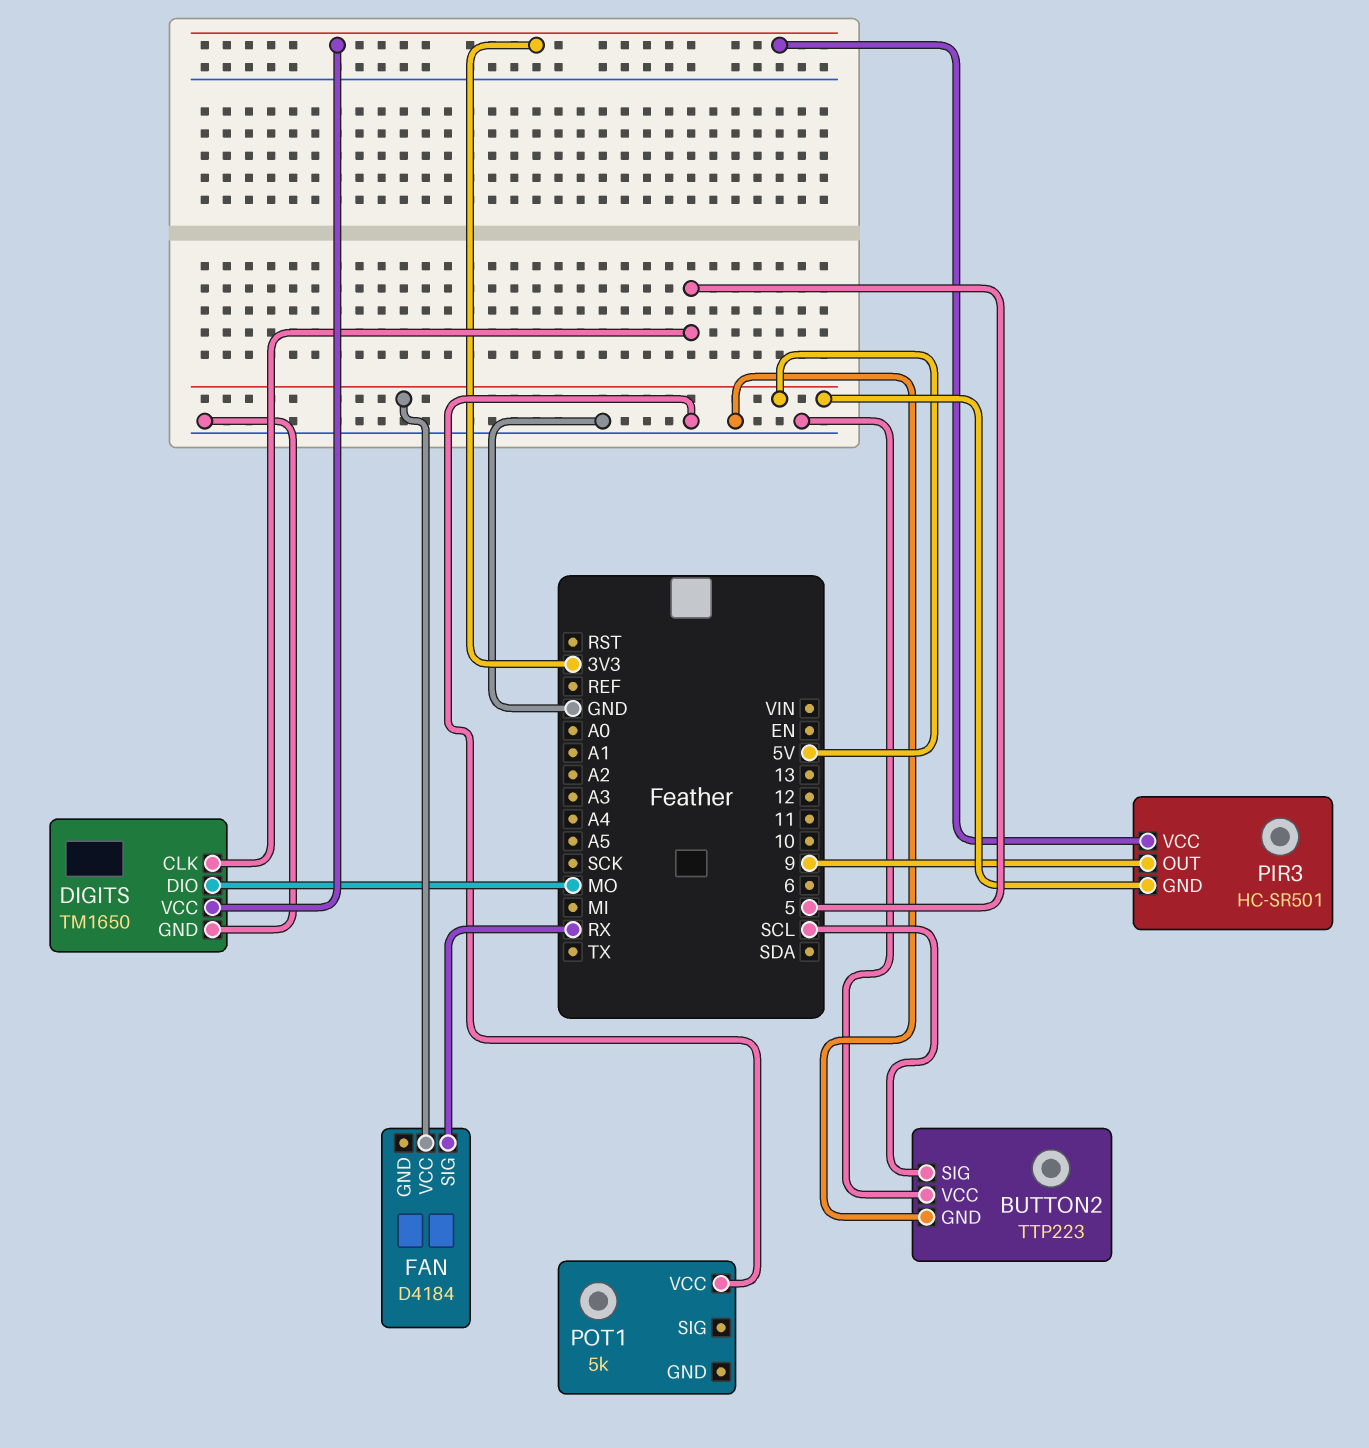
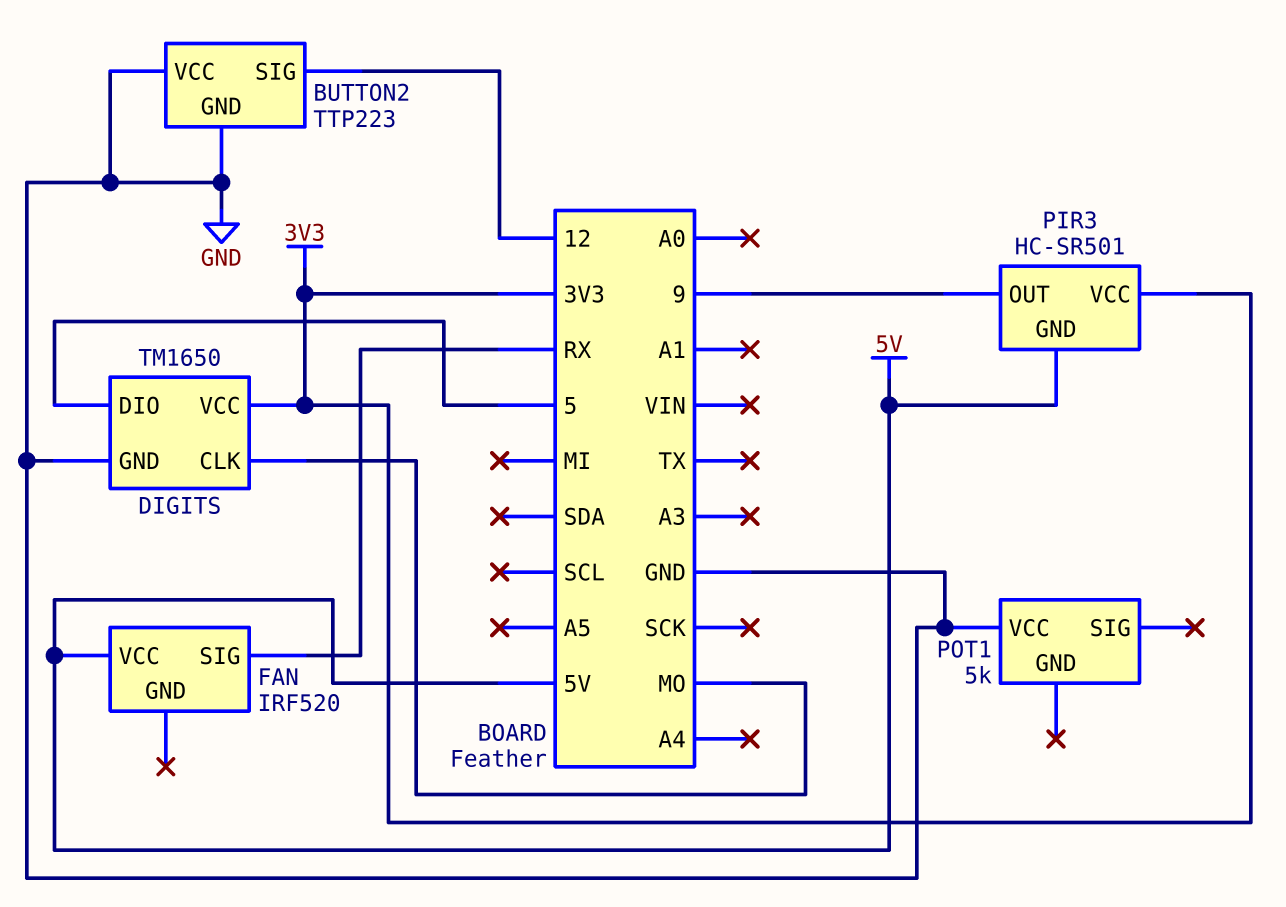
BUTTON2 pin SIG: SCL -> 12
DIGITS pin CLK: 5 -> MO
DIGITS pin DIO: MO -> 5
FAN: D4184 -> IRF520

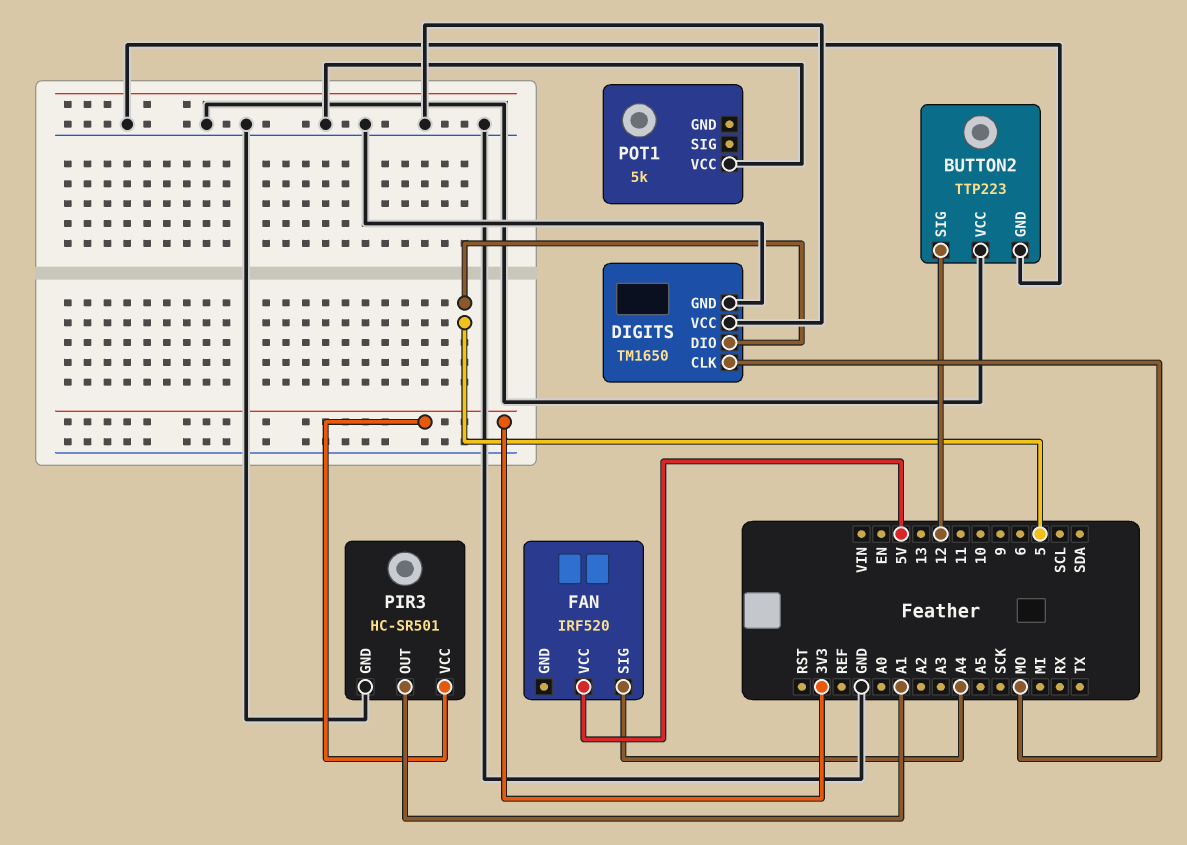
DIGITS pin VCC: 3V3 -> GND
FAN pin SIG: RX -> A4
PIR3 pin GND: 5V -> GND
PIR3 pin OUT: 9 -> A1

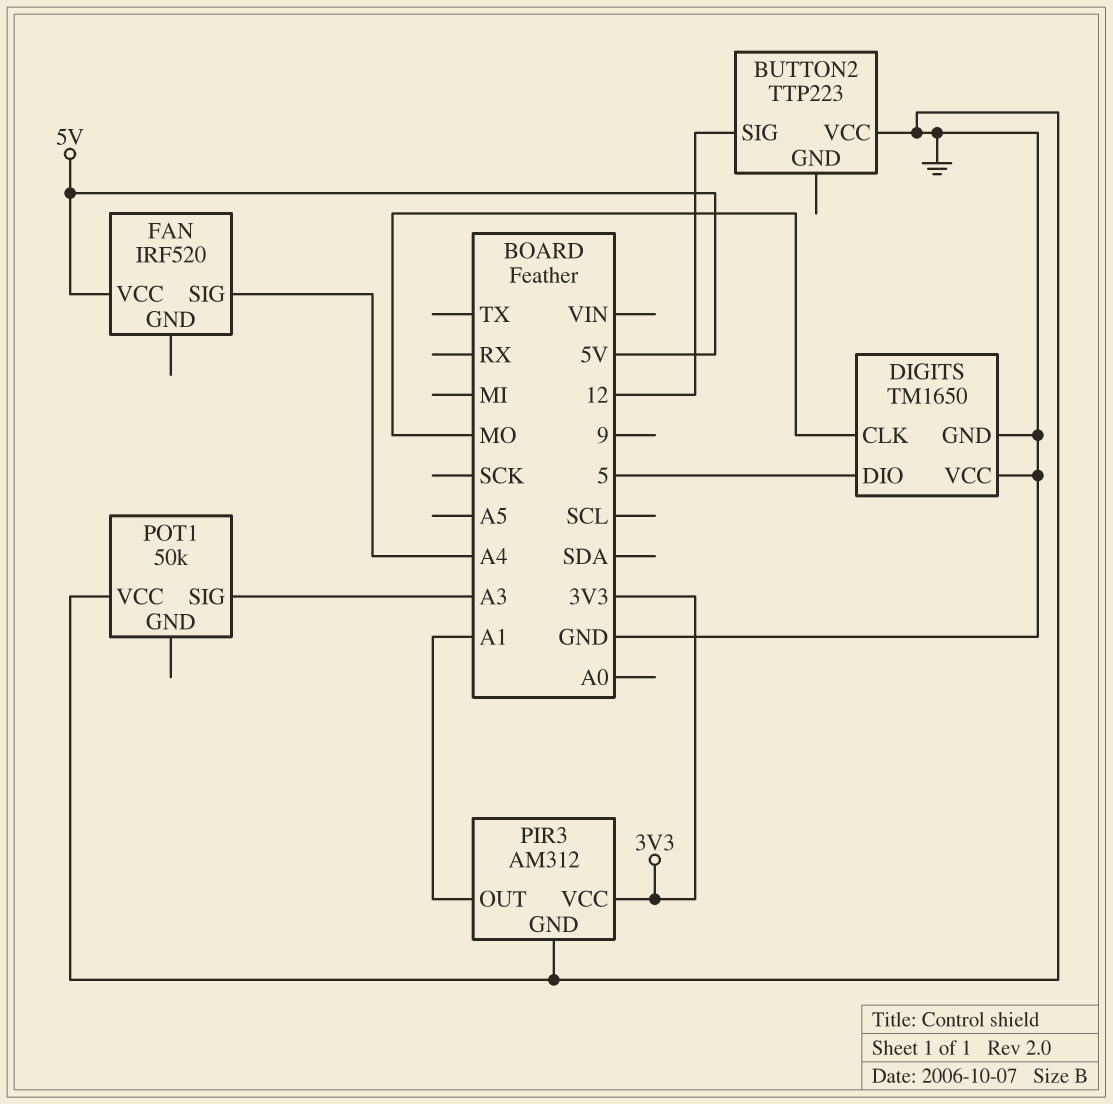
BUTTON2 pin GND: GND -> none
PIR3: HC-SR501 -> AM312
POT1: 5k -> 50k
POT1 pin SIG: none -> A3

